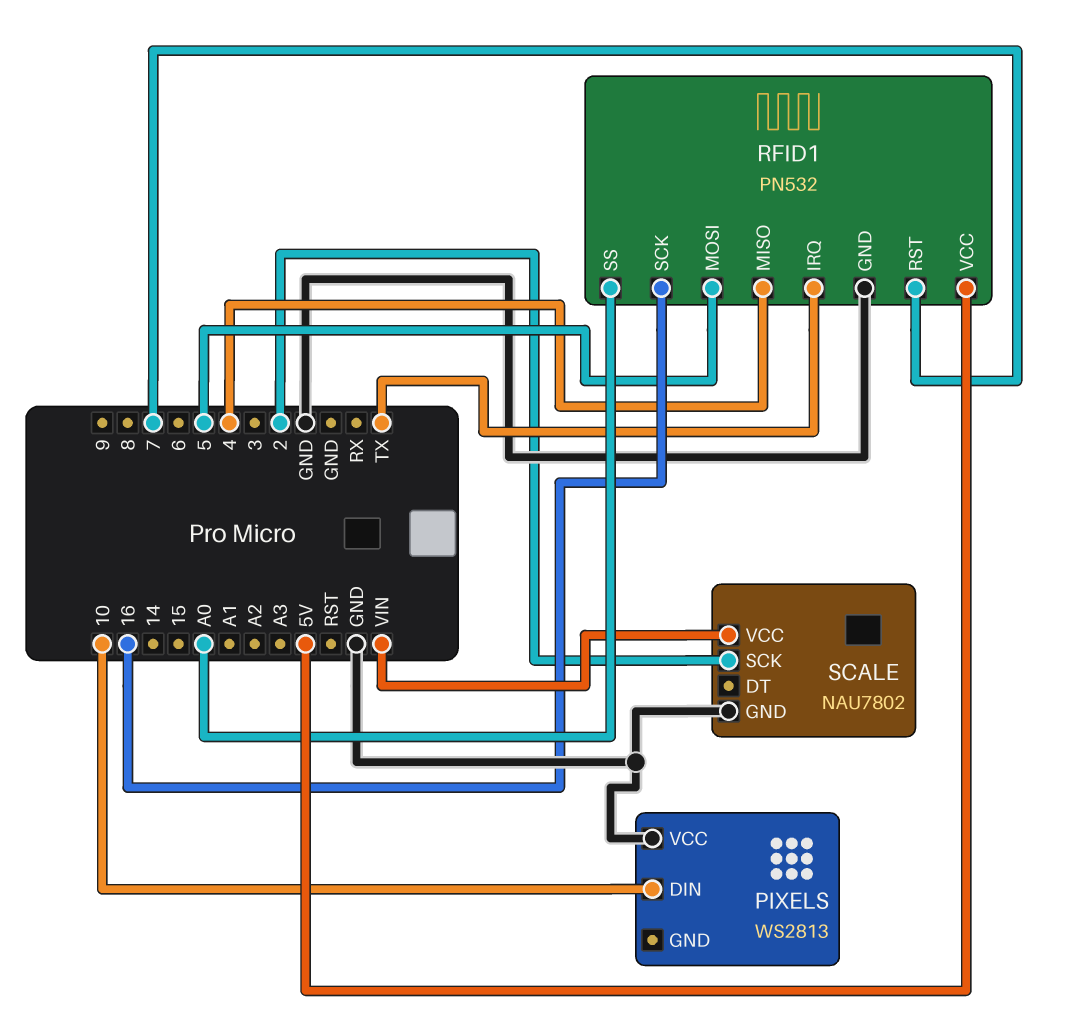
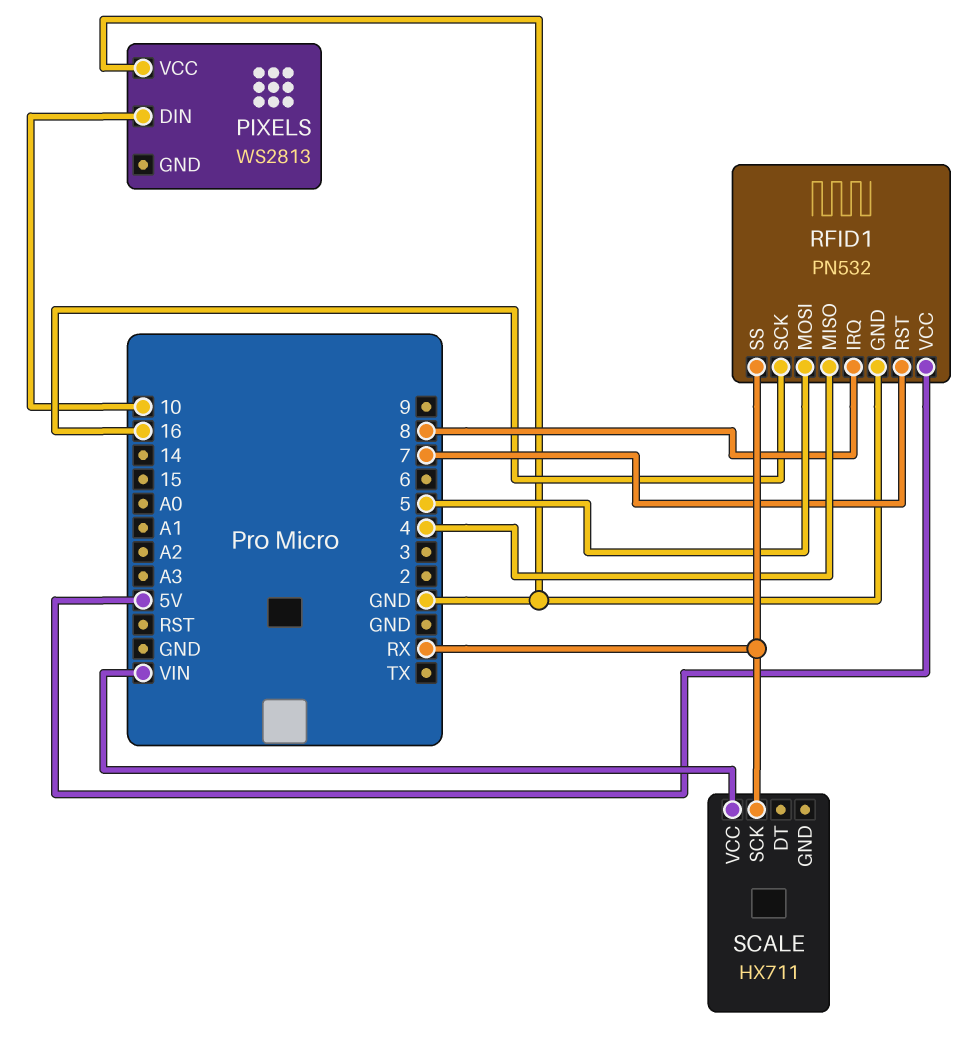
RFID1 pin IRQ: TX -> 8
RFID1 pin SS: A0 -> RX
SCALE: NAU7802 -> HX711
SCALE pin GND: GND -> none
SCALE pin SCK: 2 -> RX

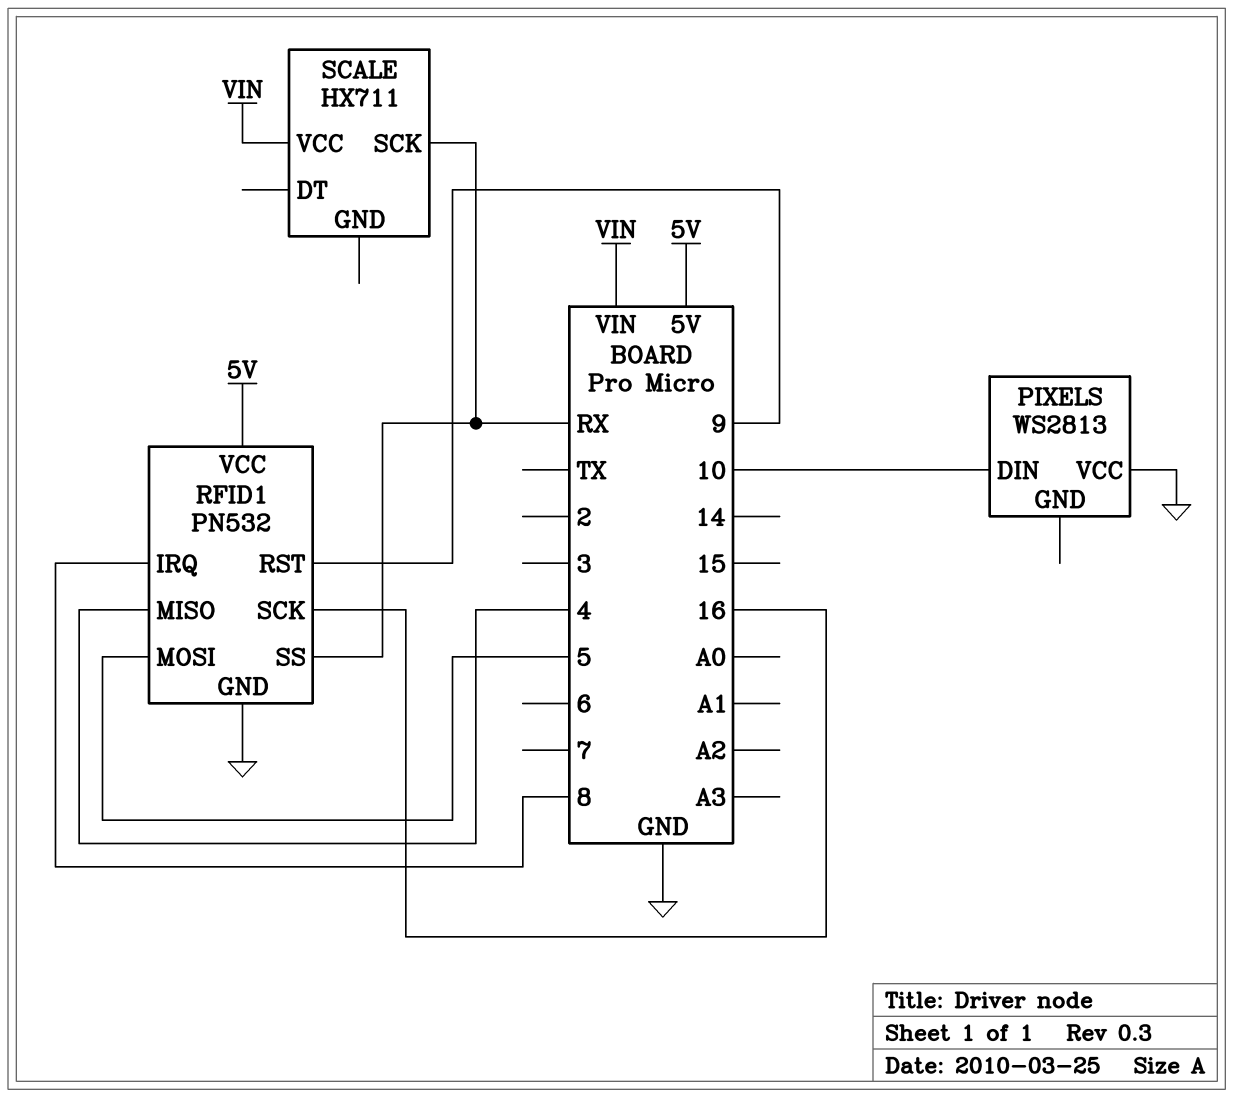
RFID1 pin RST: 7 -> 9

